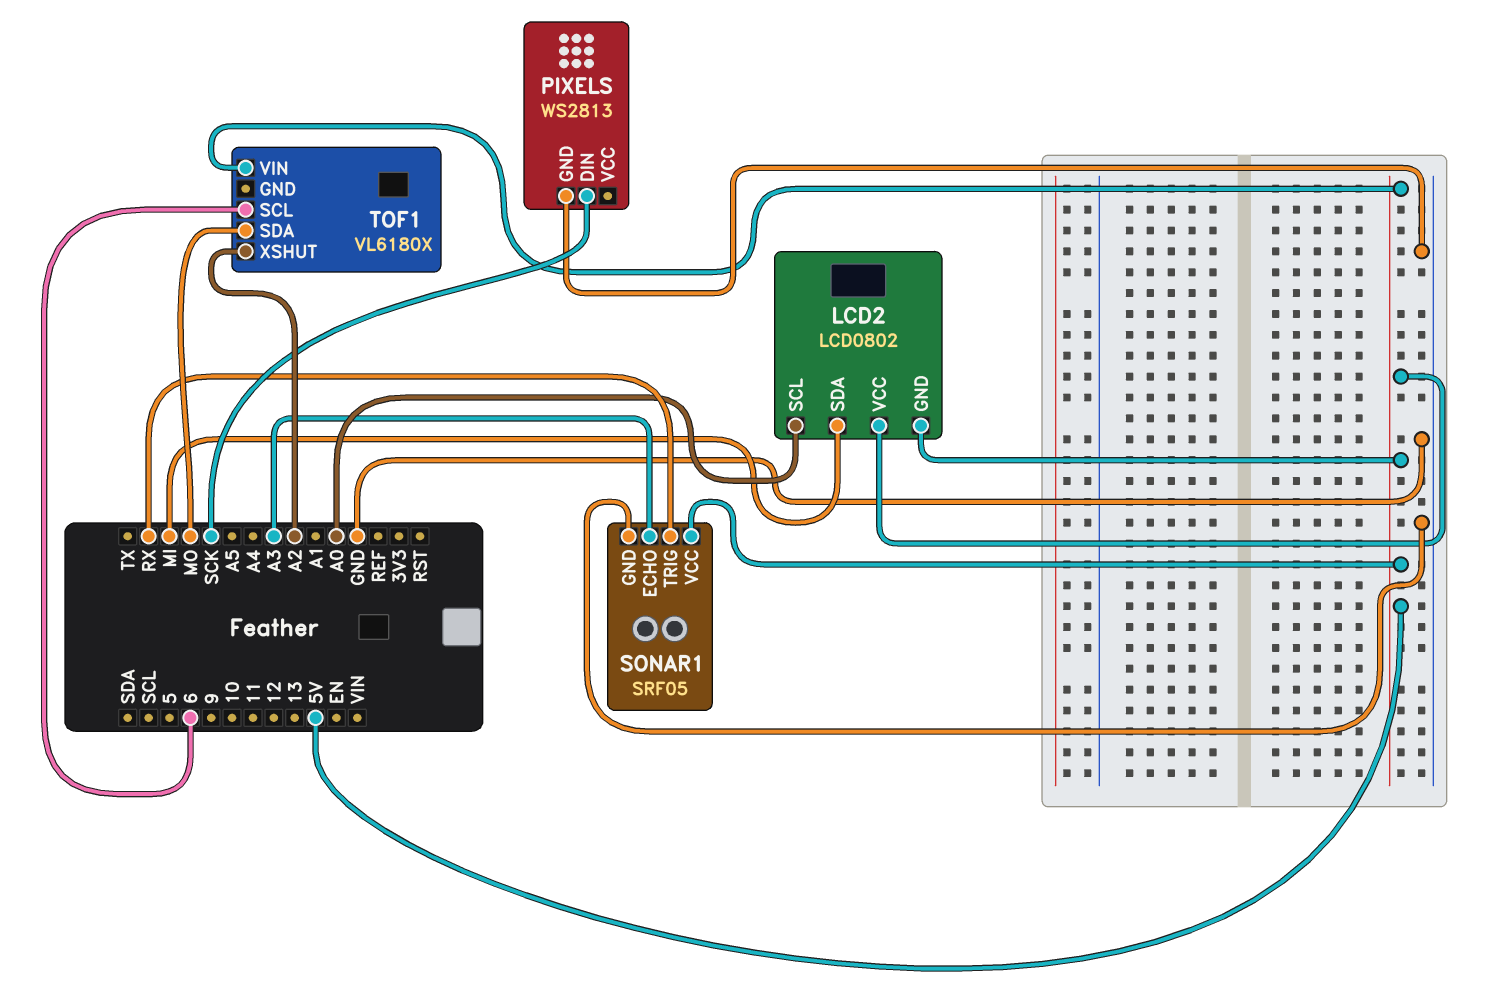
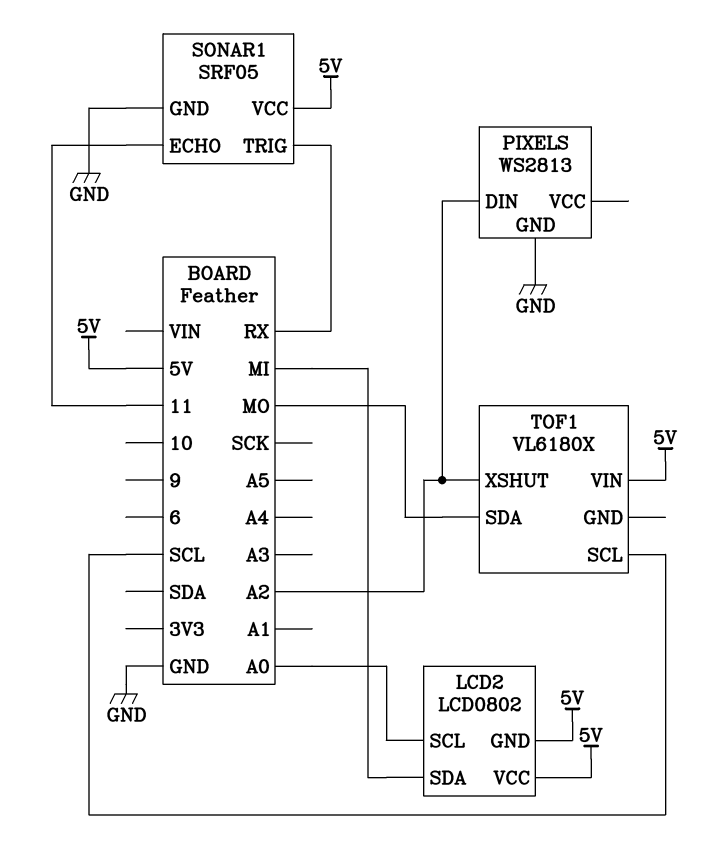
PIXELS pin DIN: SCK -> A2
SONAR1 pin ECHO: A3 -> 11
TOF1 pin SCL: 6 -> SCL

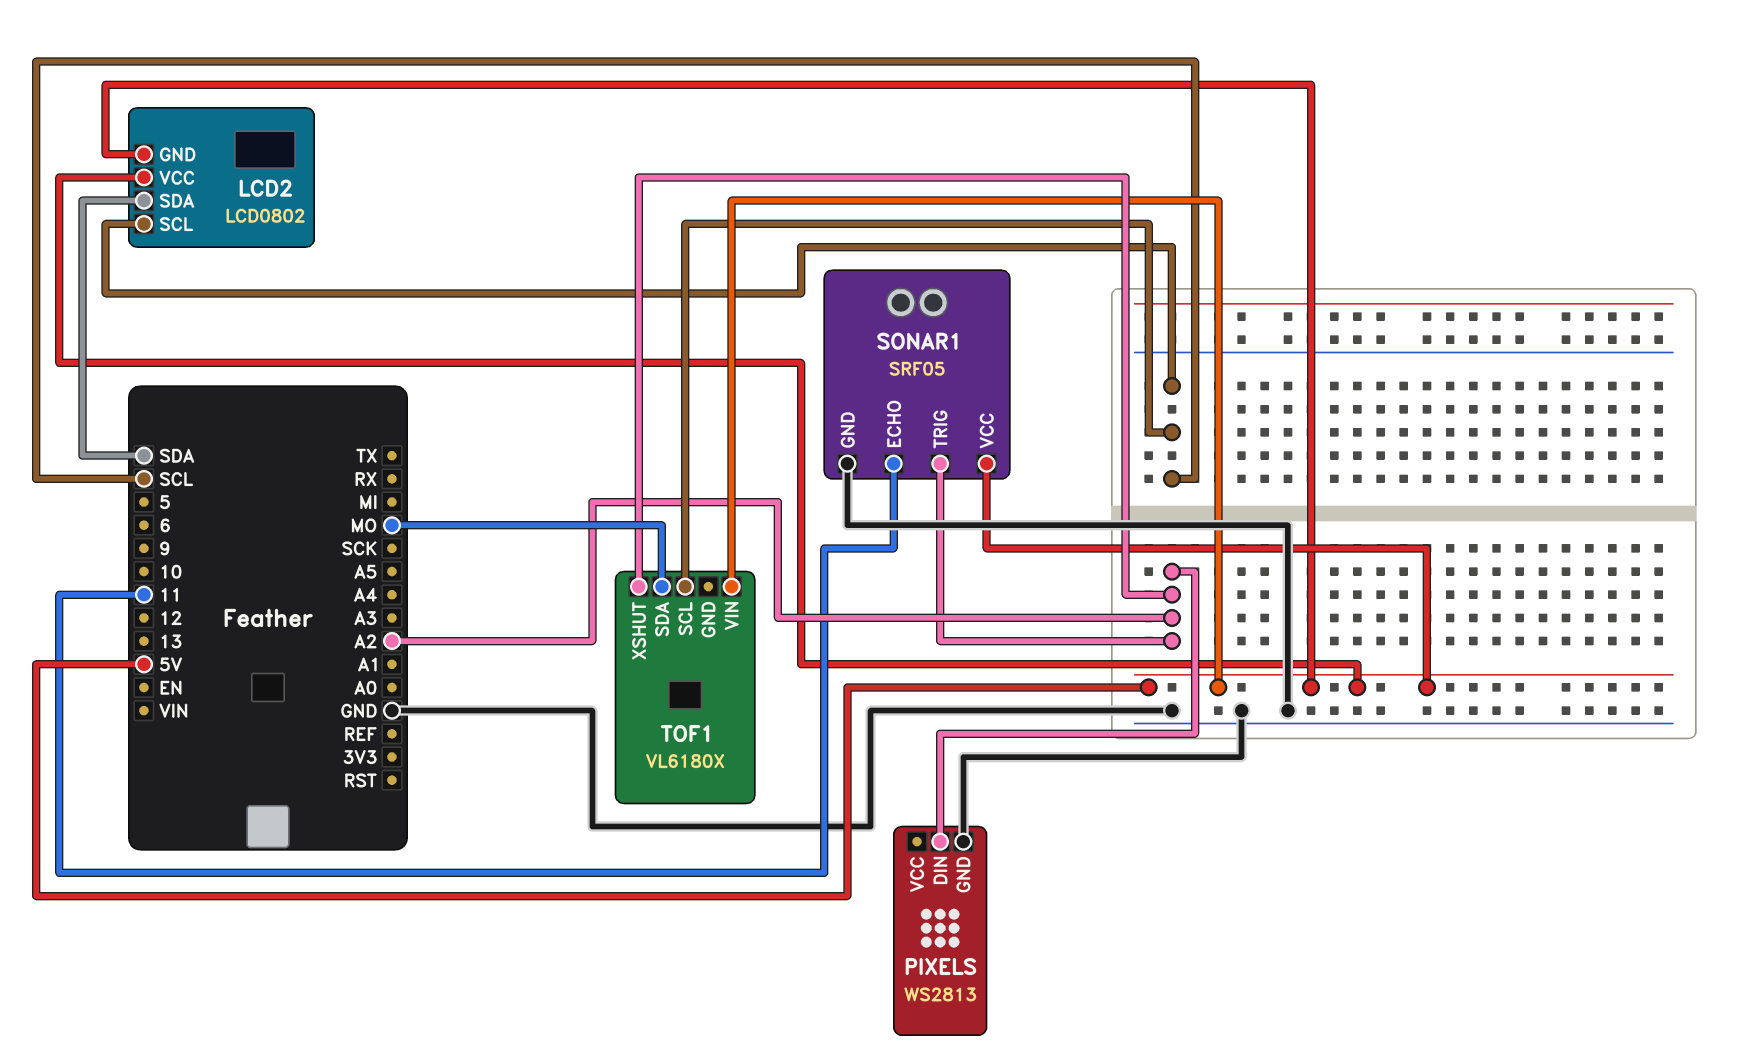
LCD2 pin SCL: A0 -> SCL
LCD2 pin SDA: MI -> SDA
SONAR1 pin TRIG: RX -> A2

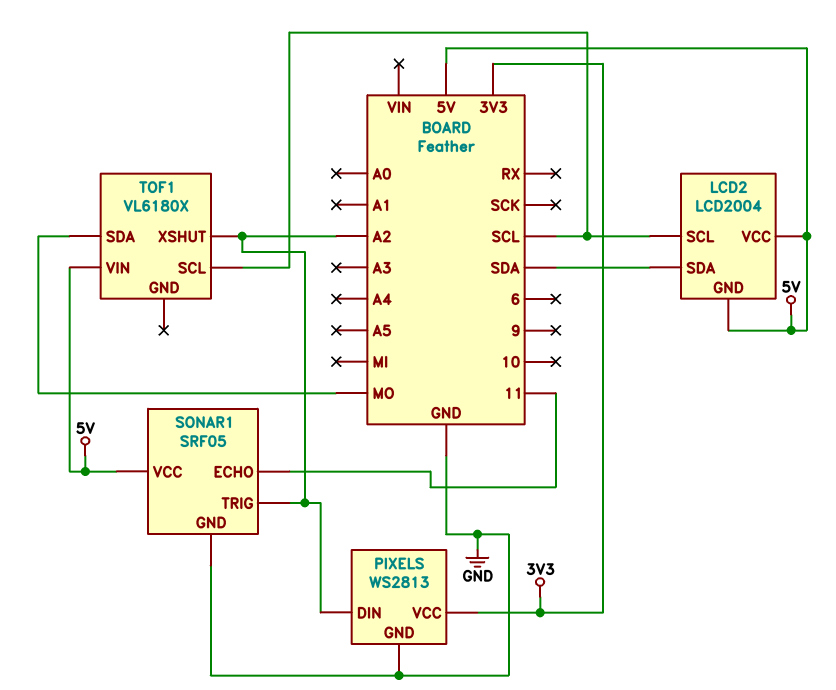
LCD2: LCD0802 -> LCD2004
PIXELS pin VCC: none -> 3V3

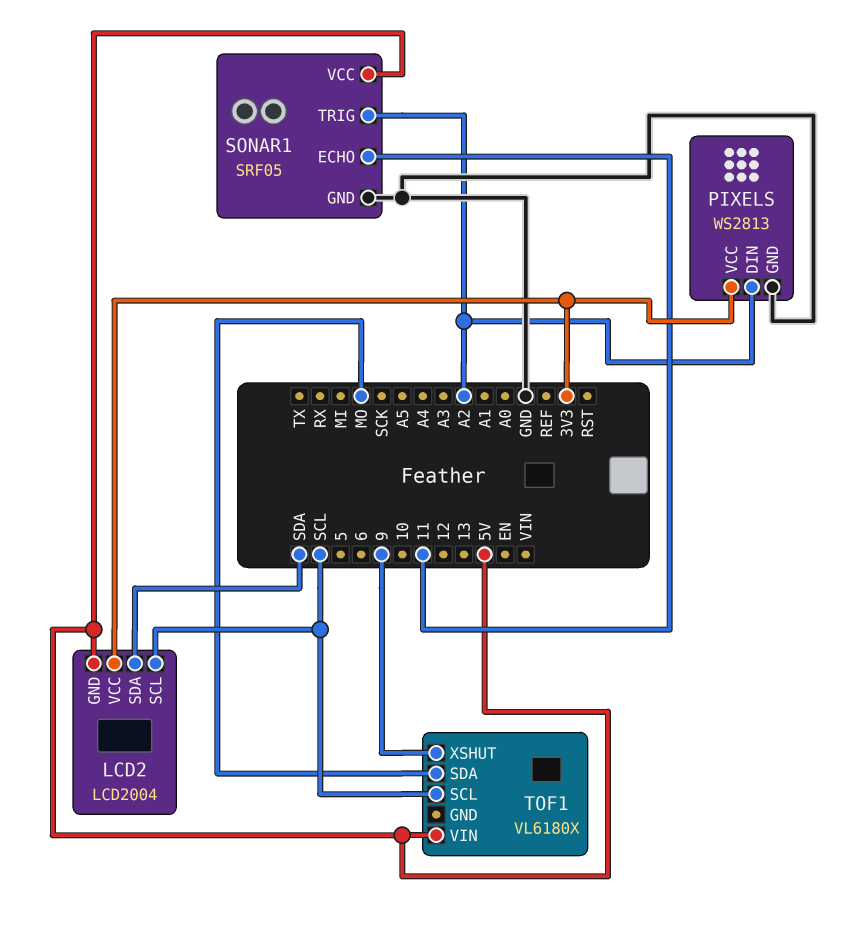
LCD2 pin VCC: 5V -> 3V3
TOF1 pin XSHUT: A2 -> 9

